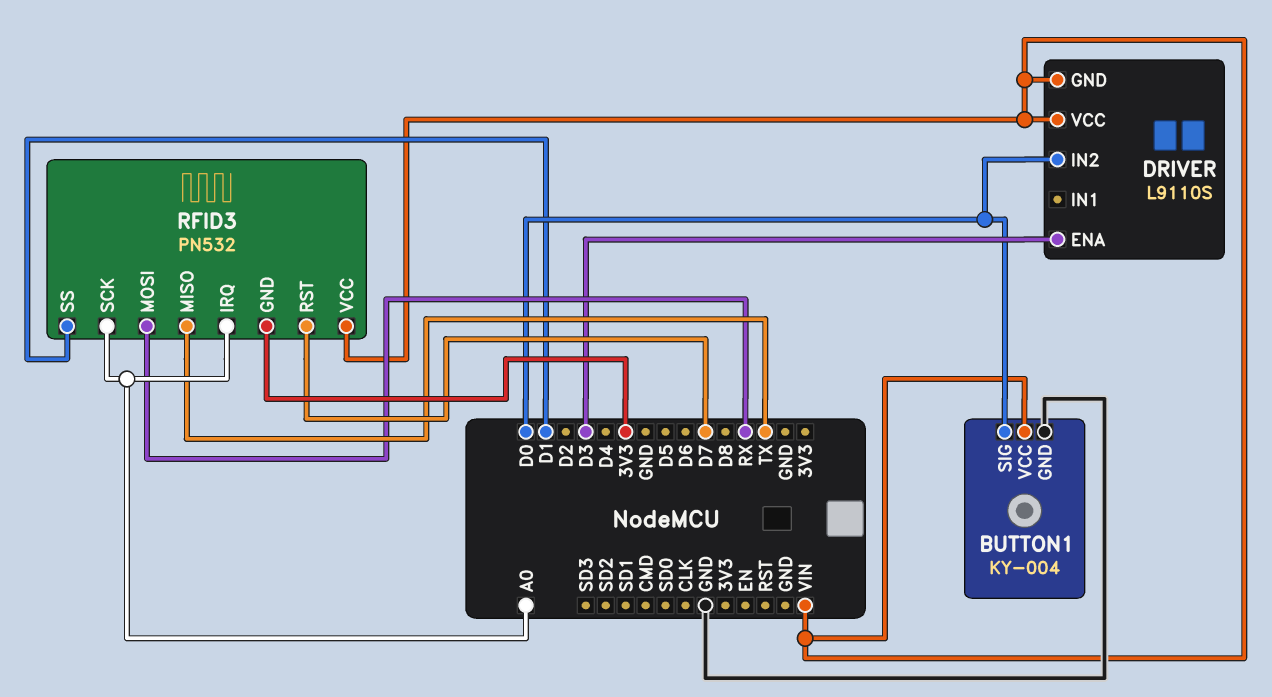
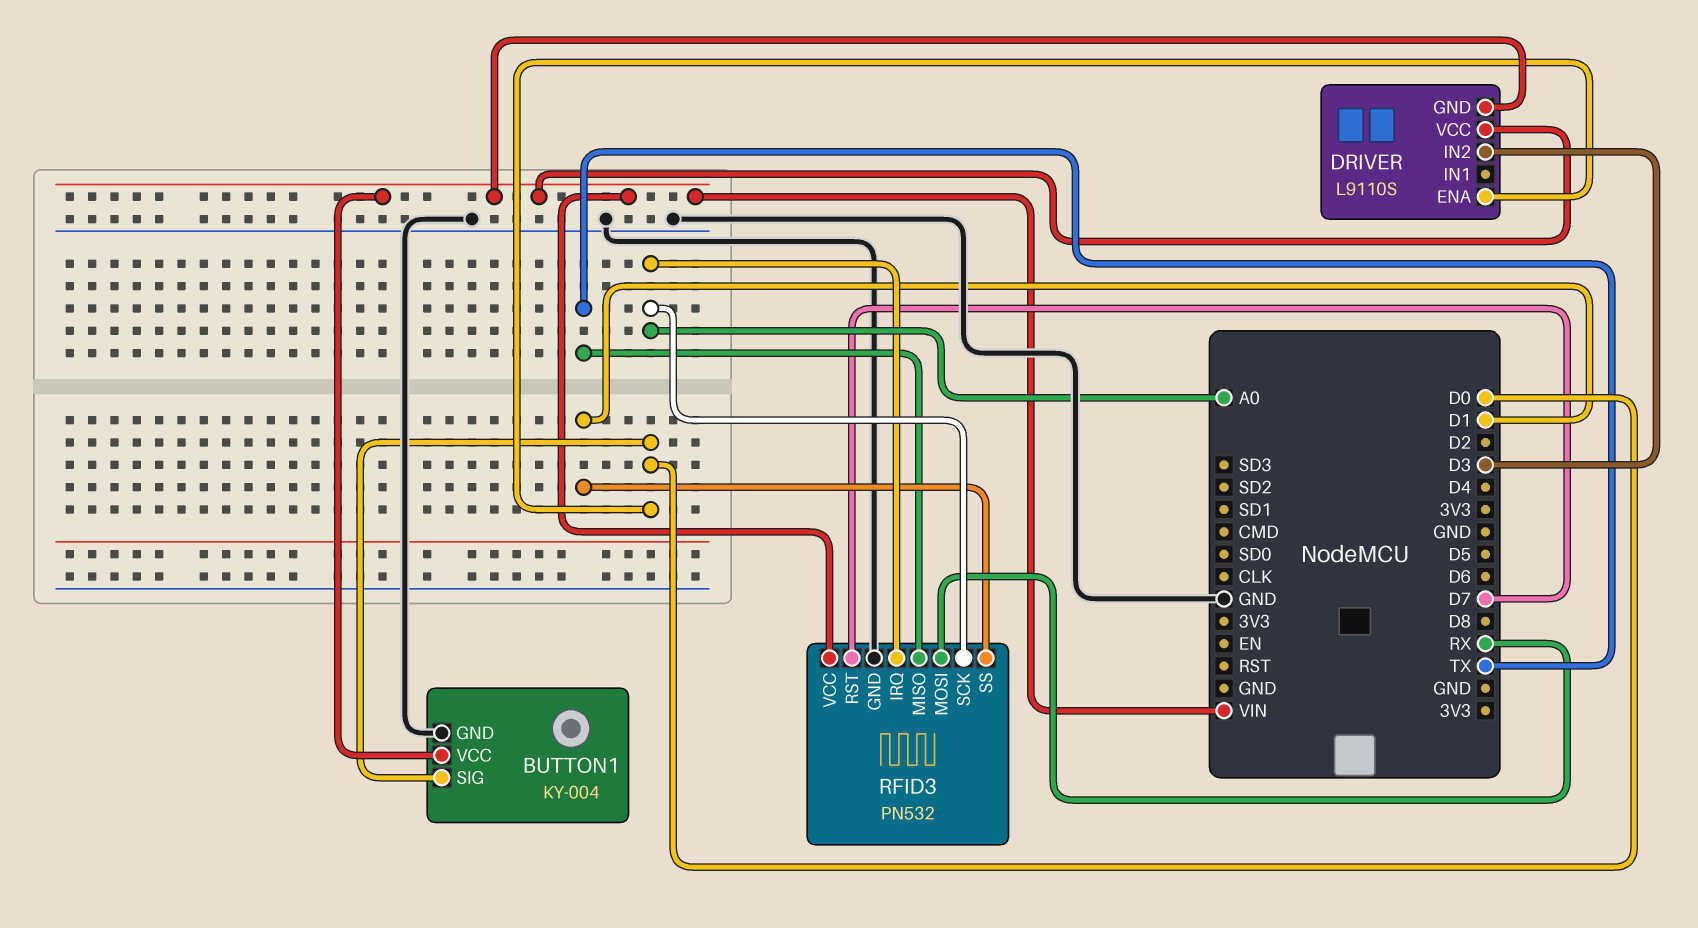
DRIVER pin ENA: D3 -> D0
DRIVER pin IN2: D0 -> D3
RFID3 pin GND: 3V3 -> GND

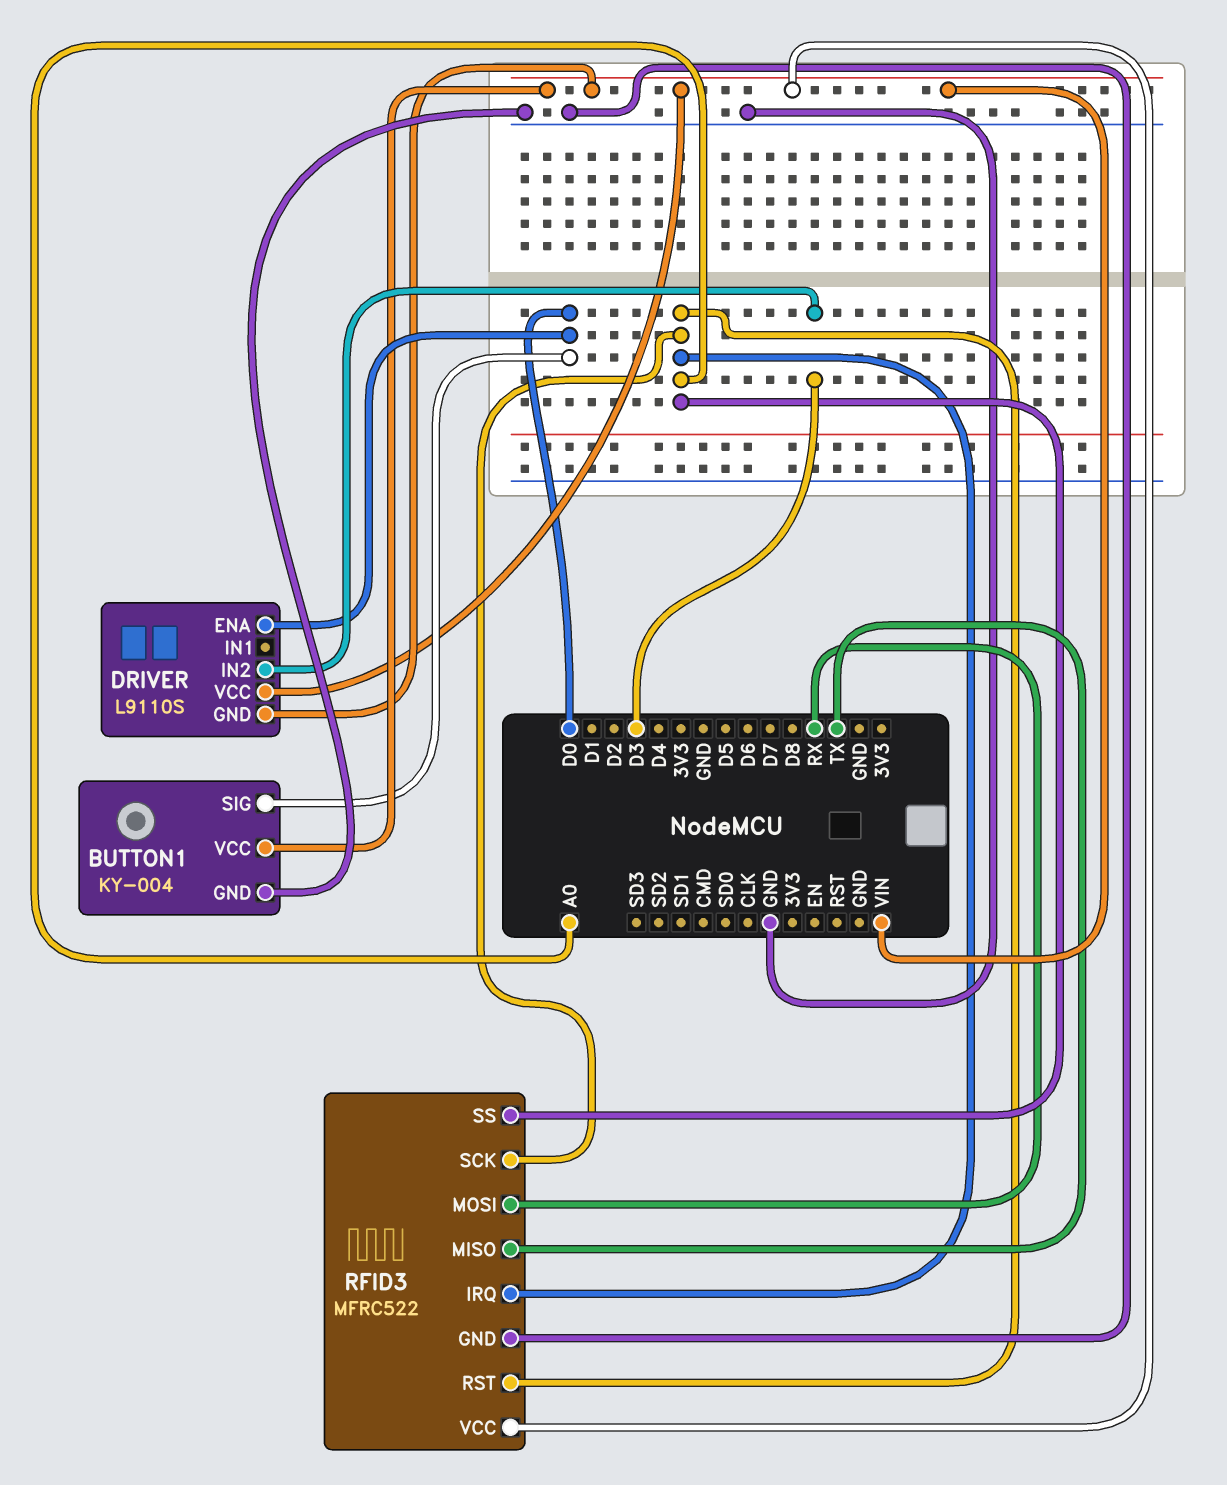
RFID3: PN532 -> MFRC522
RFID3 pin RST: D7 -> A0
RFID3 pin SS: D1 -> A0

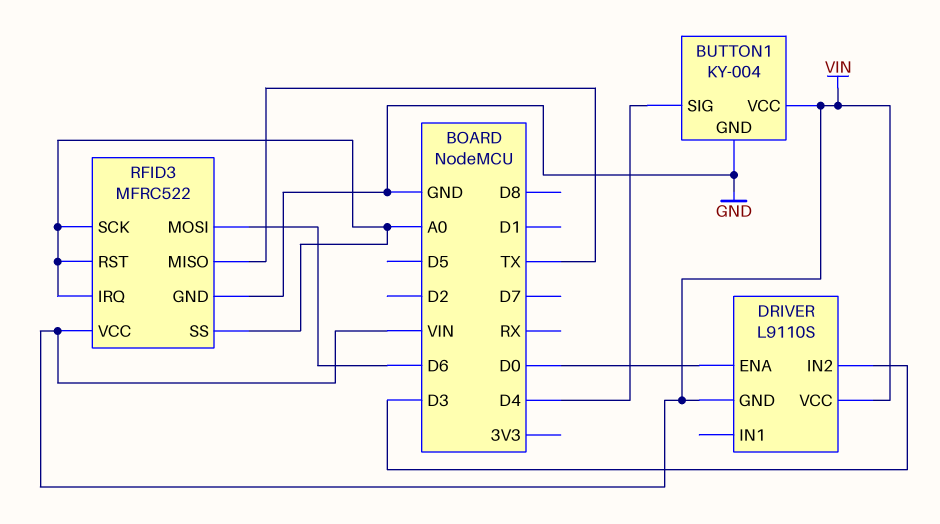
BUTTON1 pin SIG: D0 -> D4
RFID3 pin MOSI: RX -> D6

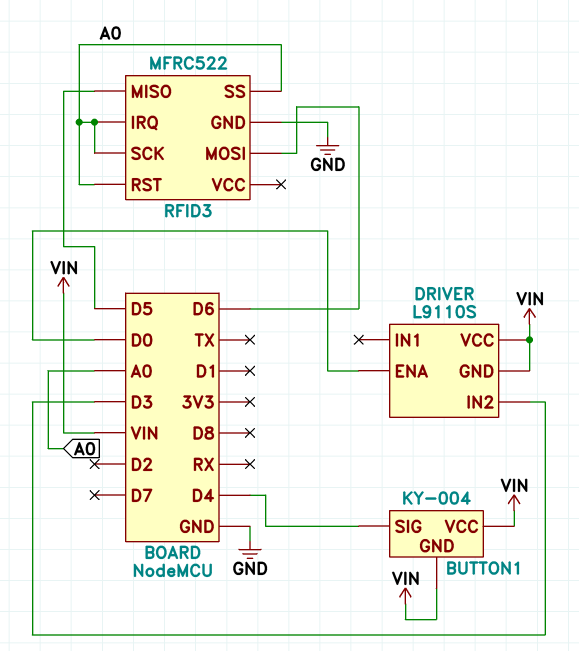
BUTTON1 pin GND: GND -> VIN
RFID3 pin MISO: TX -> D5
RFID3 pin VCC: VIN -> none

